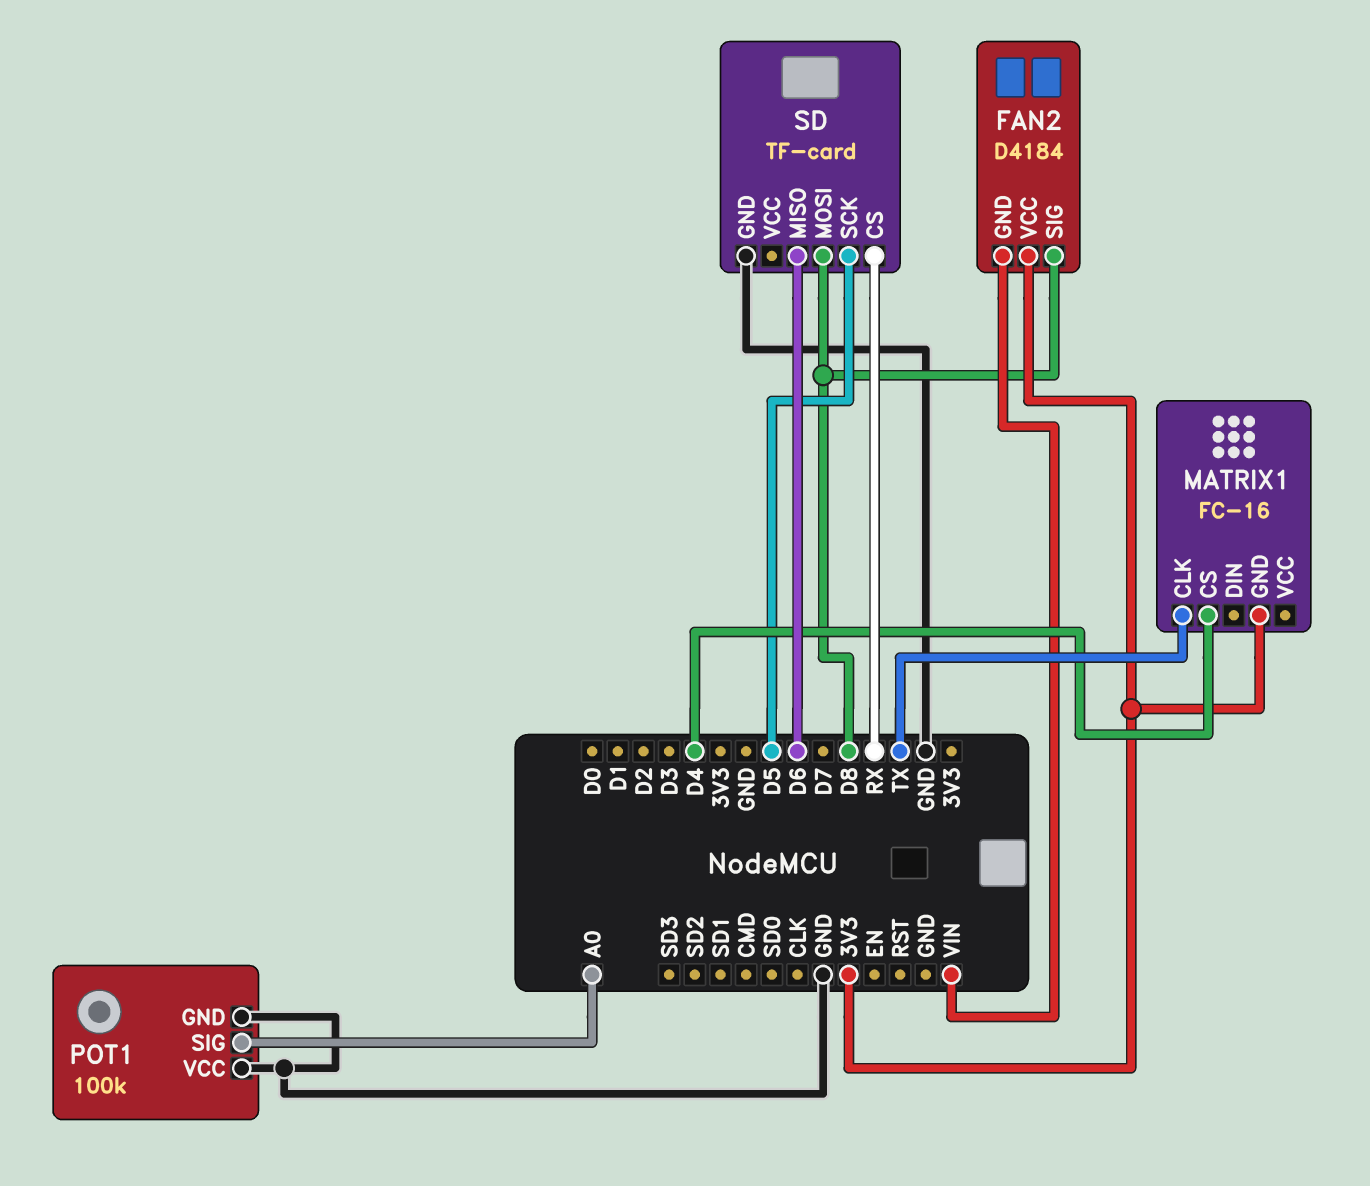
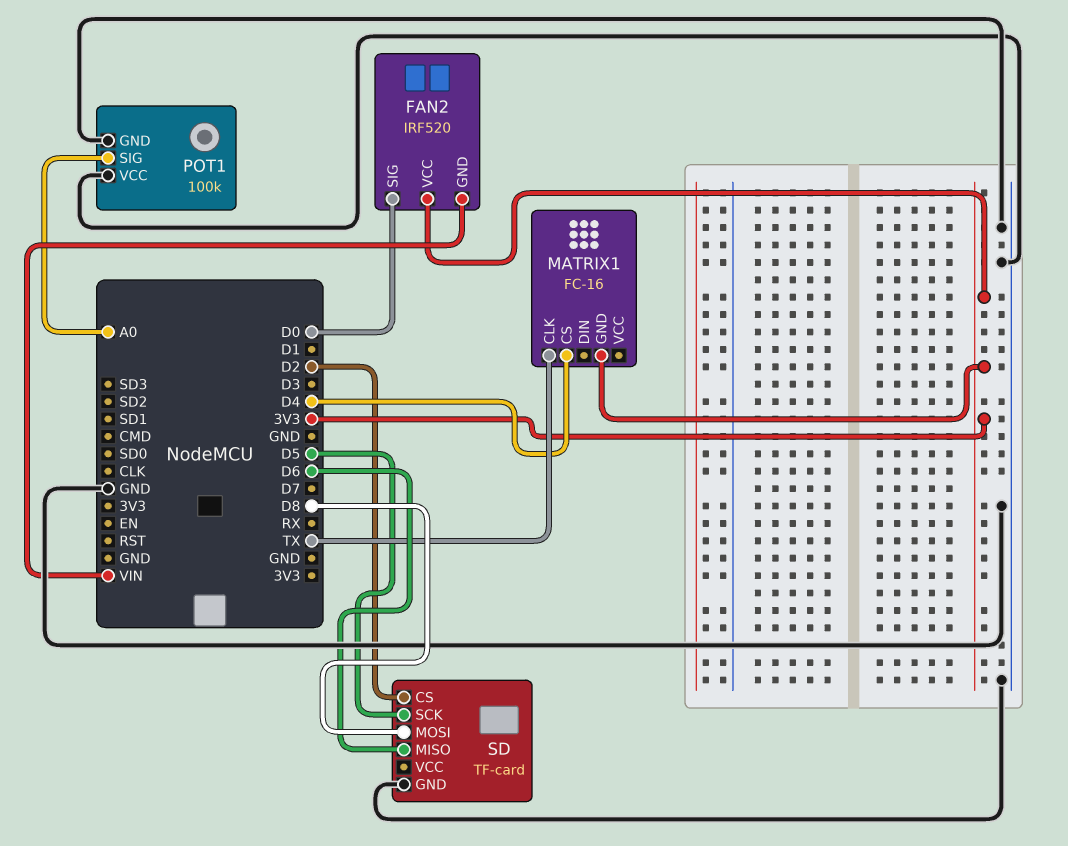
FAN2: D4184 -> IRF520
FAN2 pin SIG: D8 -> D0
SD pin CS: RX -> D2

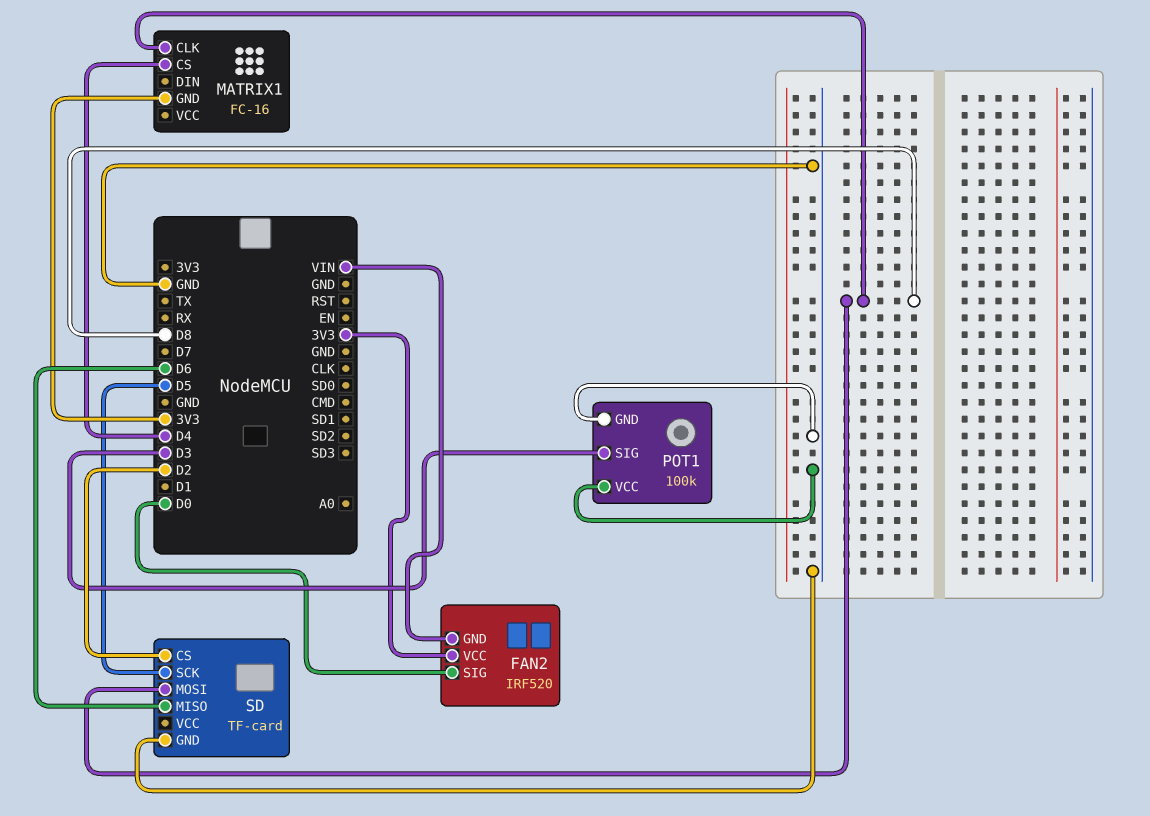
MATRIX1 pin CLK: TX -> D8
POT1 pin SIG: A0 -> D3

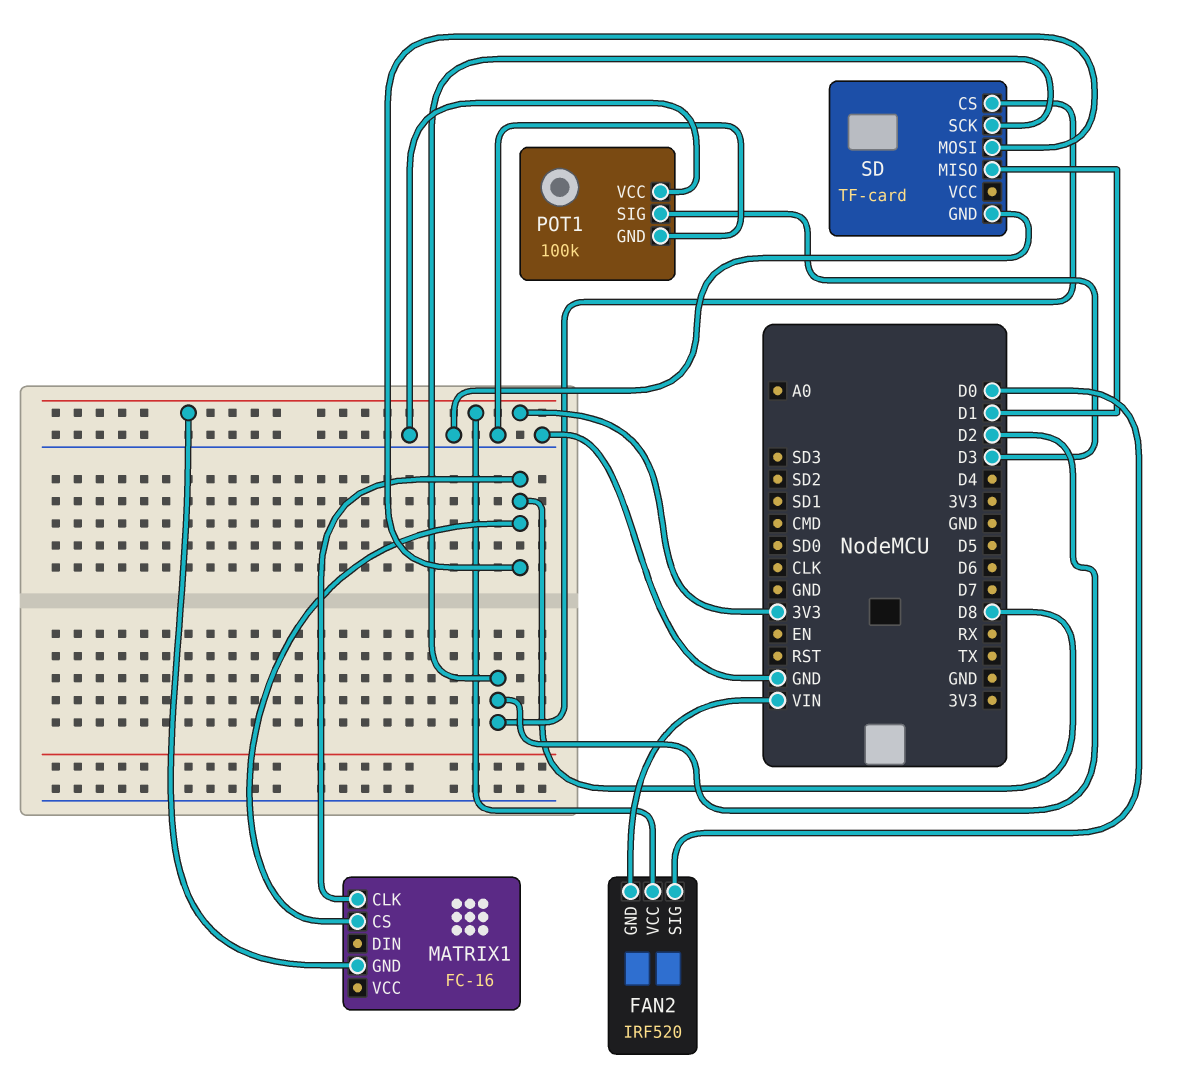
MATRIX1 pin CS: D4 -> D8
SD pin MISO: D6 -> D1
SD pin SCK: D5 -> D2

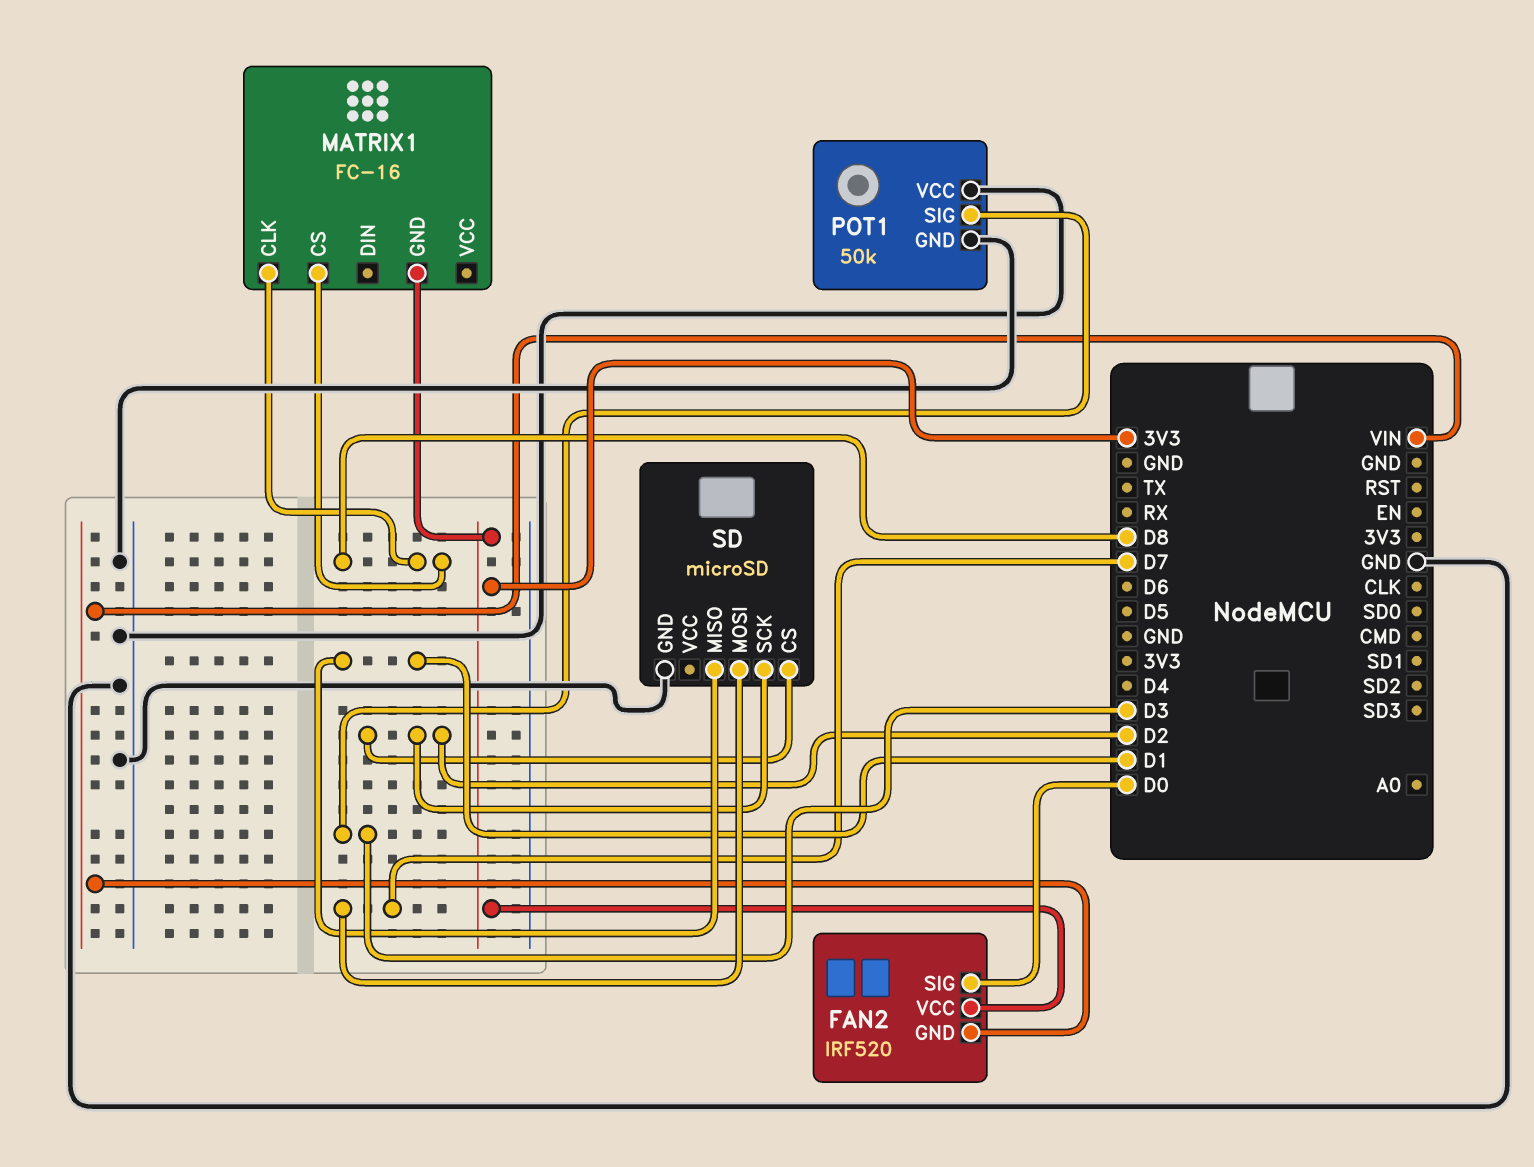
POT1: 100k -> 50k
SD: TF-card -> microSD
SD pin MOSI: D8 -> D7

